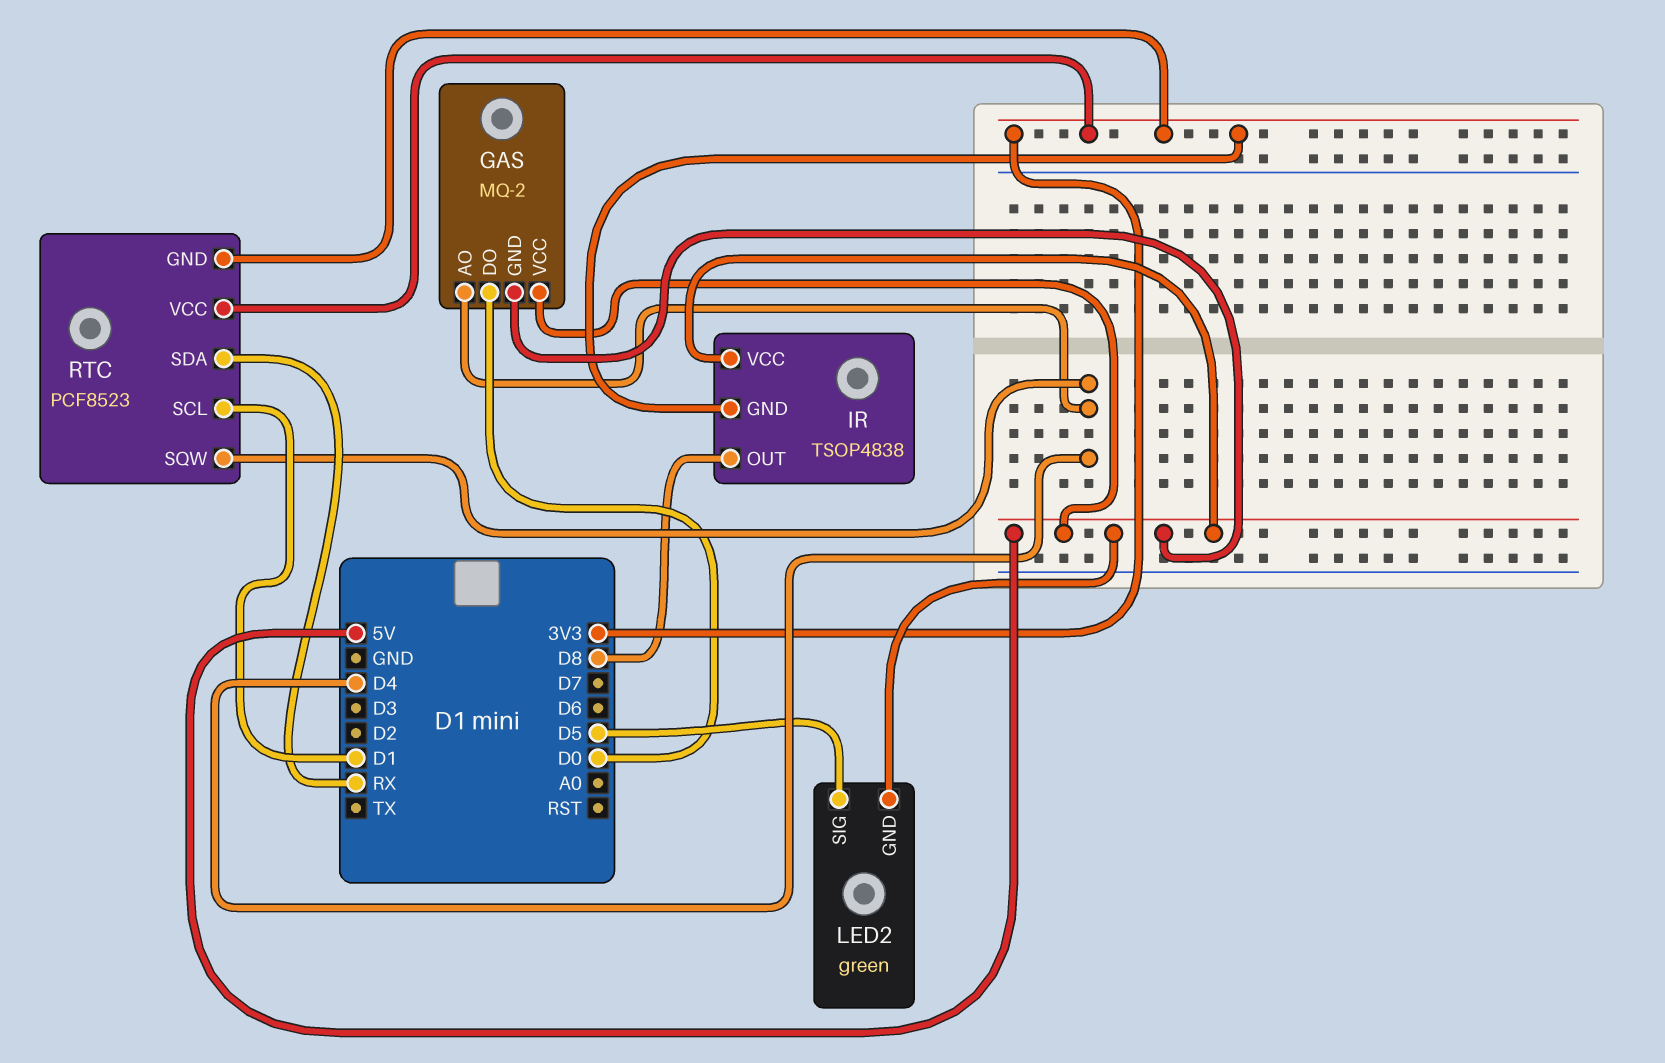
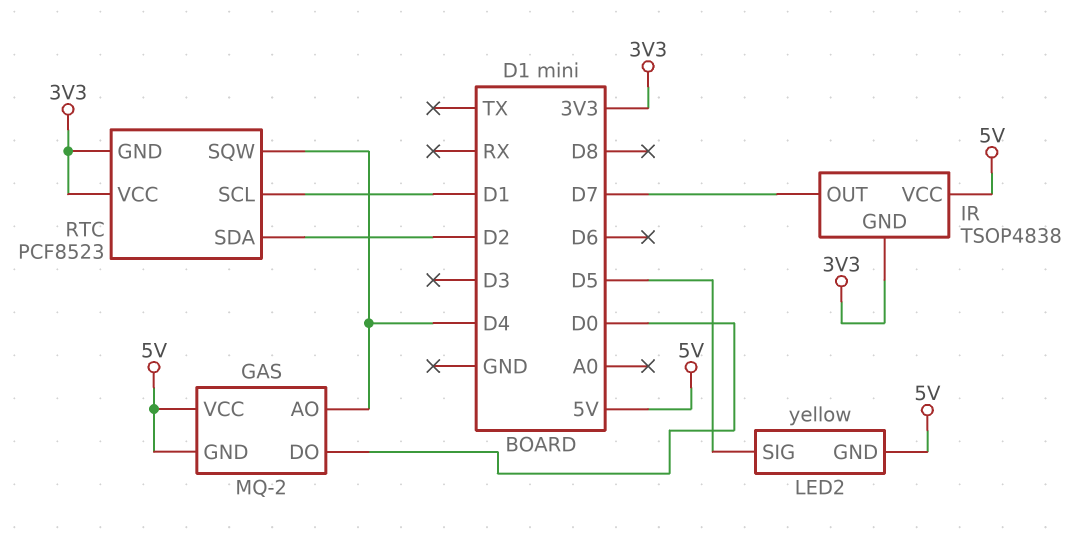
IR pin OUT: D8 -> D7
LED2: green -> yellow
RTC pin SDA: RX -> D2

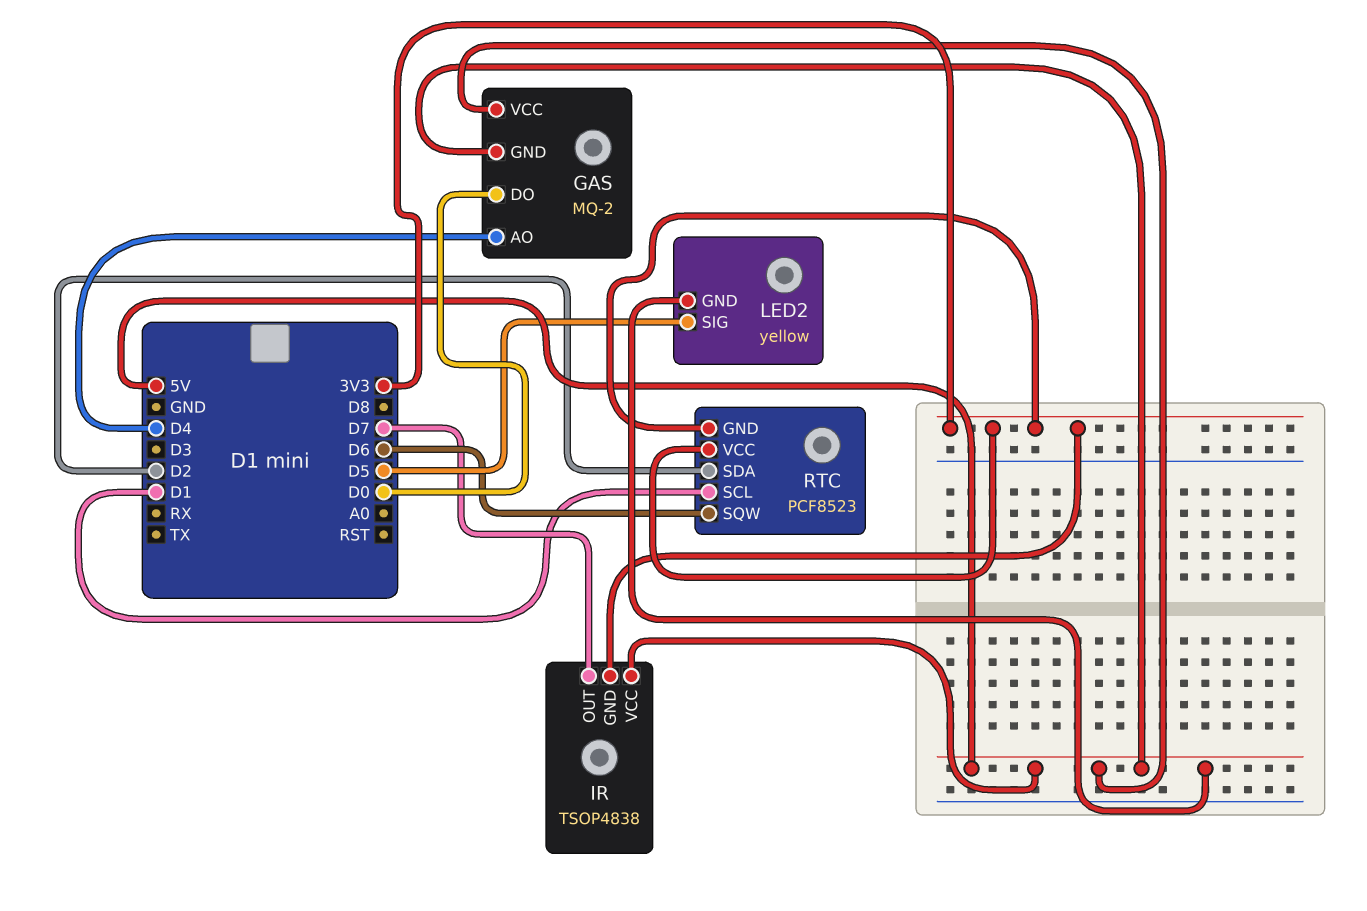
RTC pin SQW: D4 -> D6

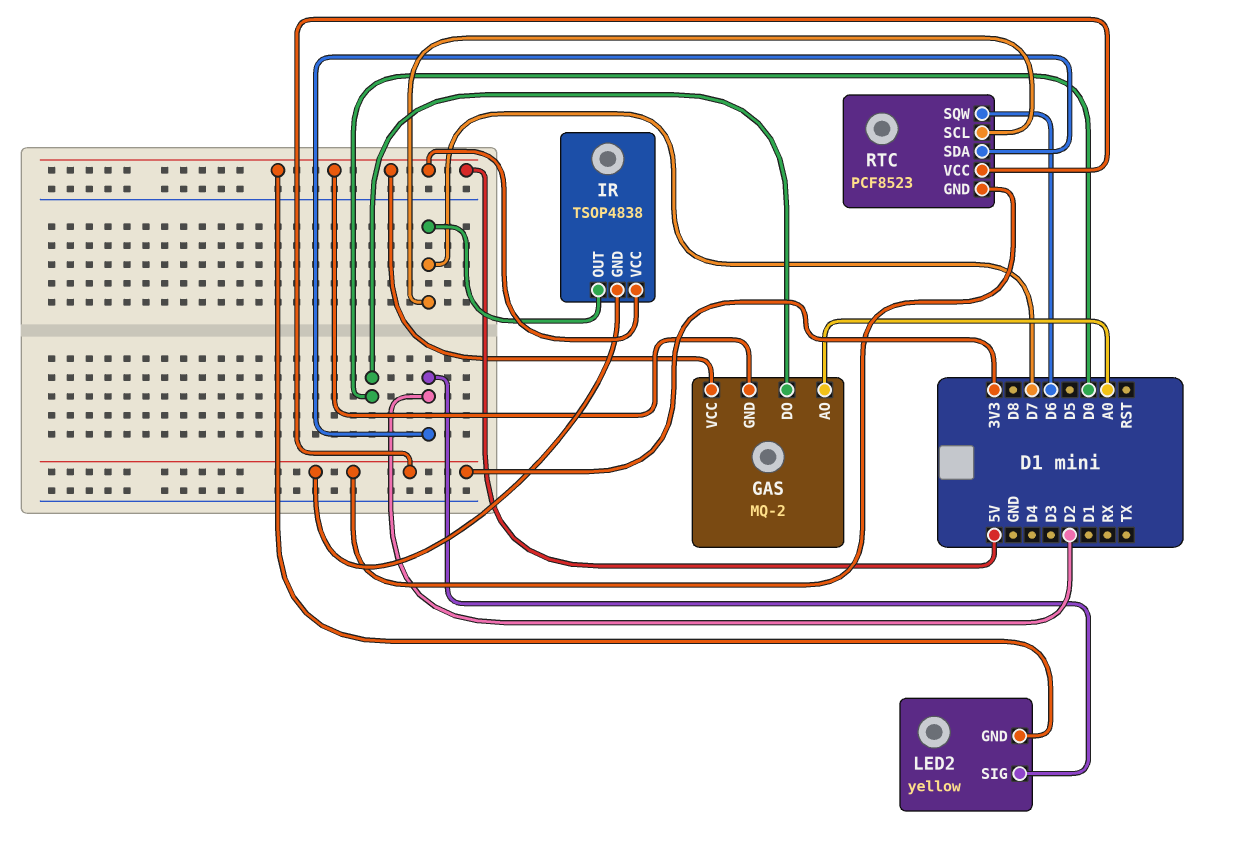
GAS pin AO: D4 -> A0
LED2 pin SIG: D5 -> D2
RTC pin SCL: D1 -> D7

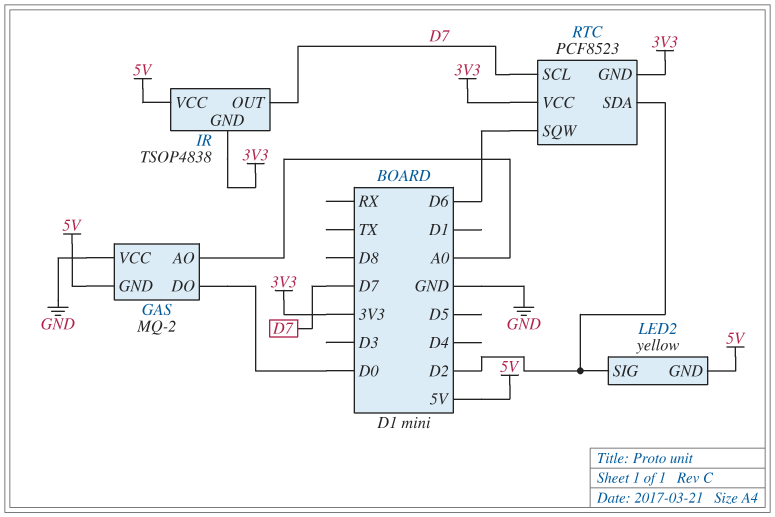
GAS pin VCC: 5V -> GND

